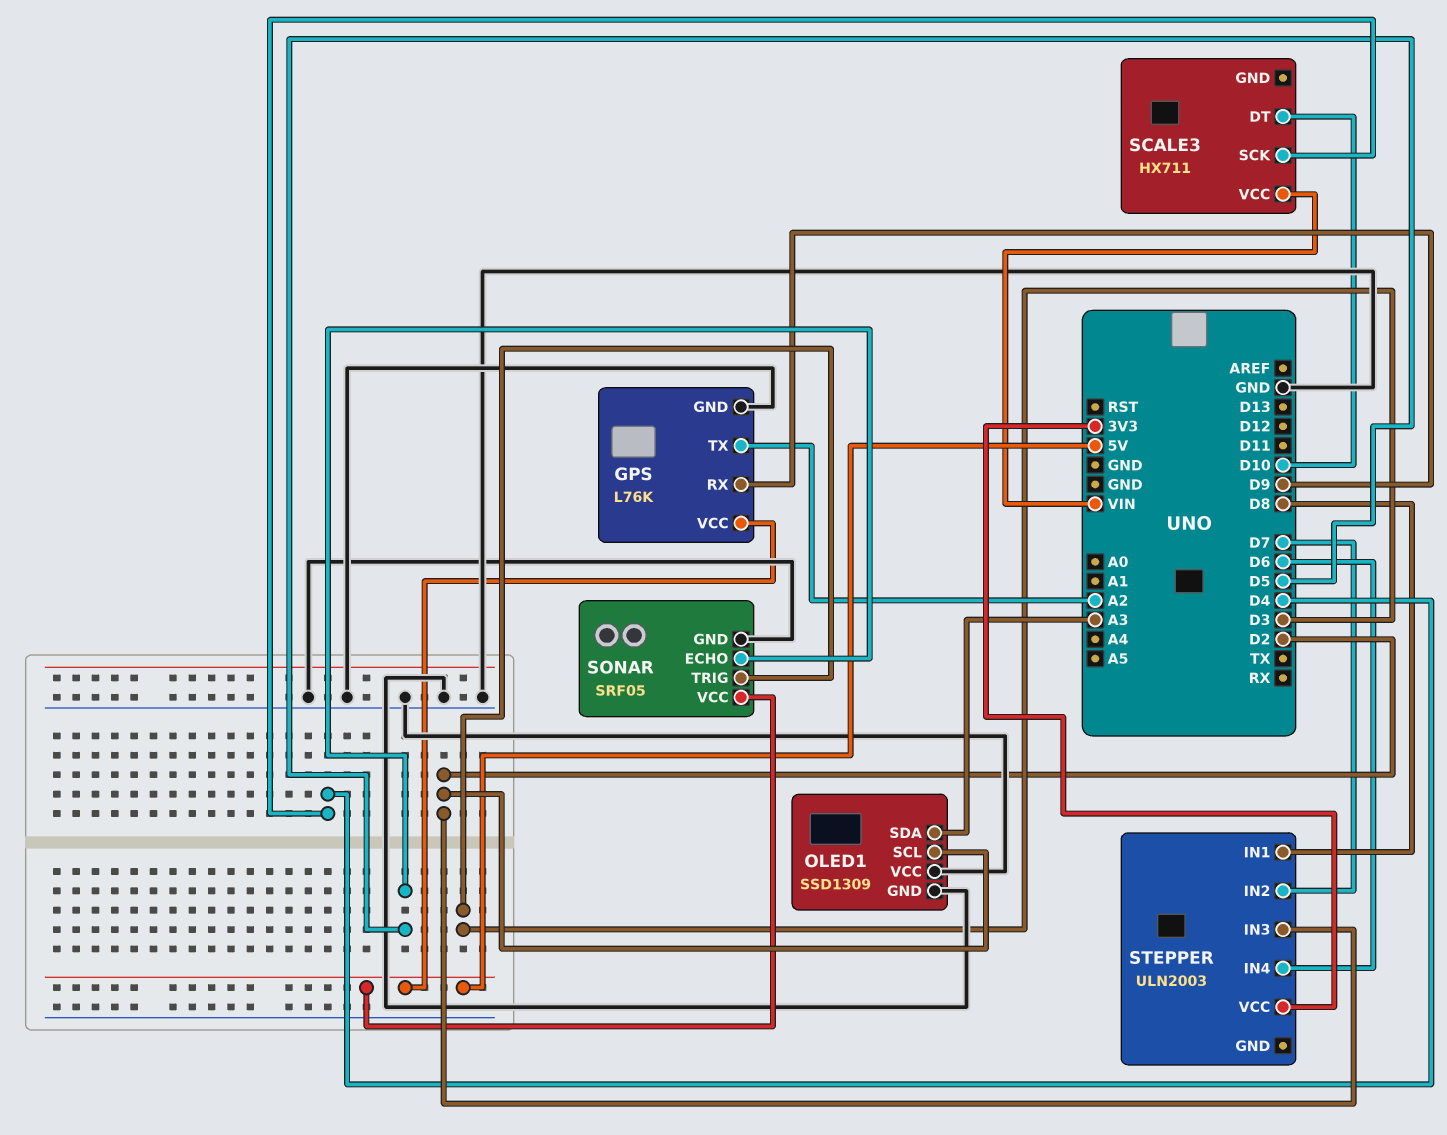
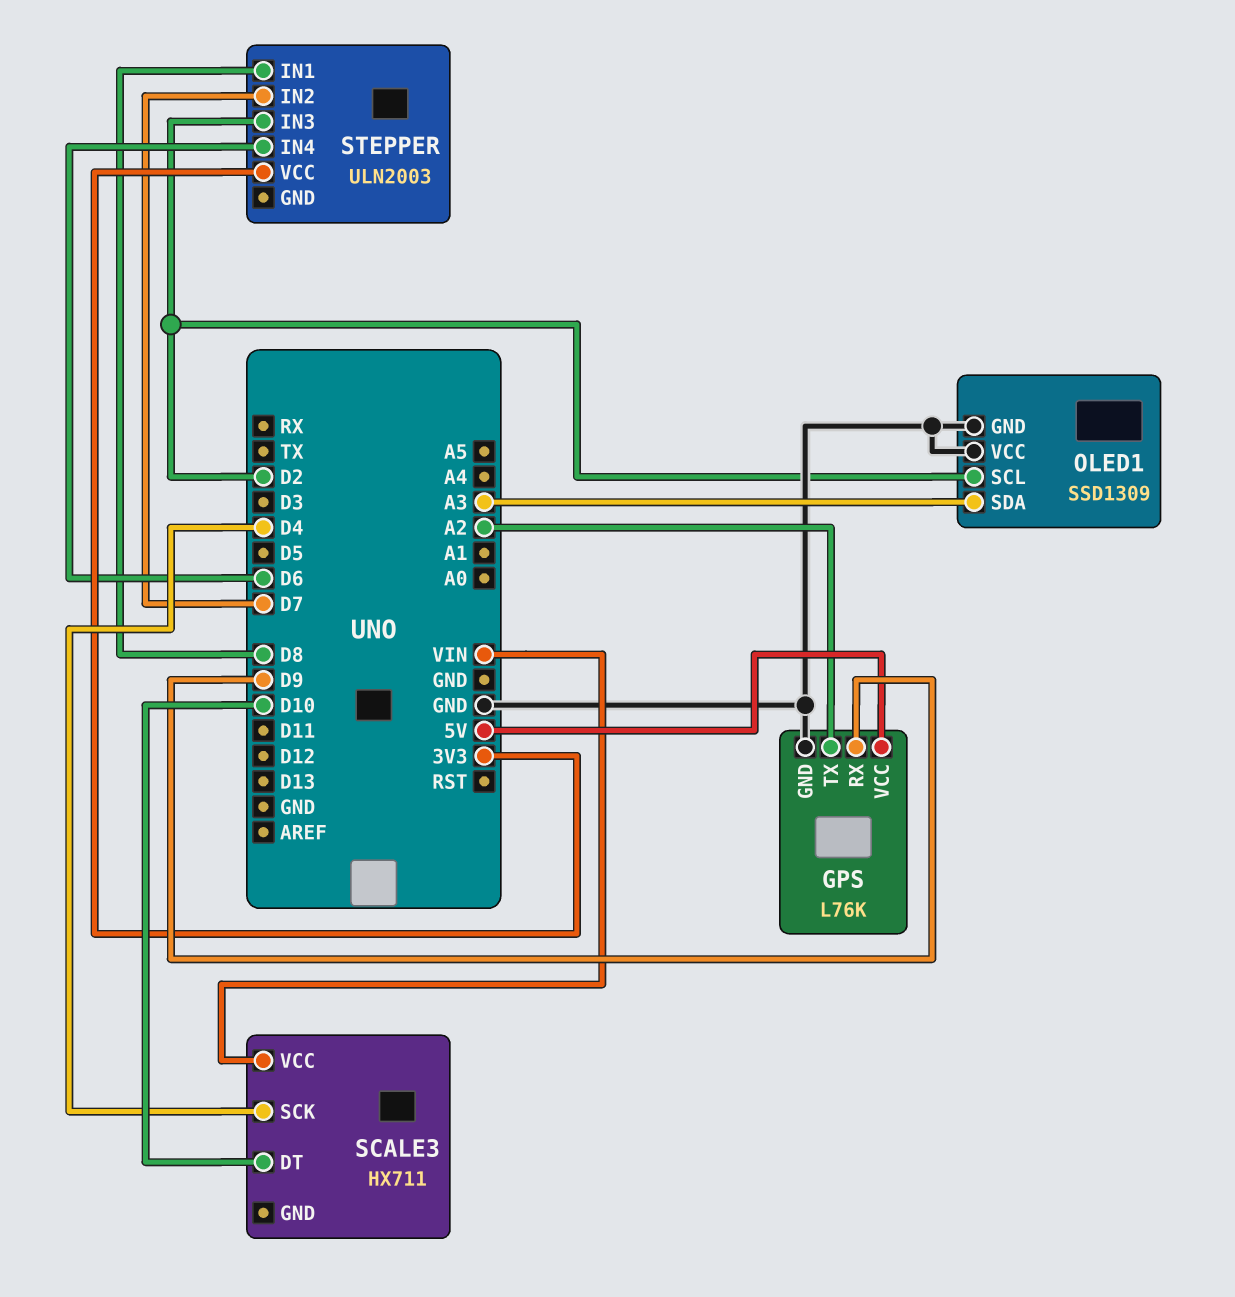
SONAR: SRF05 -> none
SONAR pin ECHO: D5 -> none
SONAR pin GND: GND -> none
SONAR pin TRIG: D3 -> none
SONAR pin VCC: 5V -> none

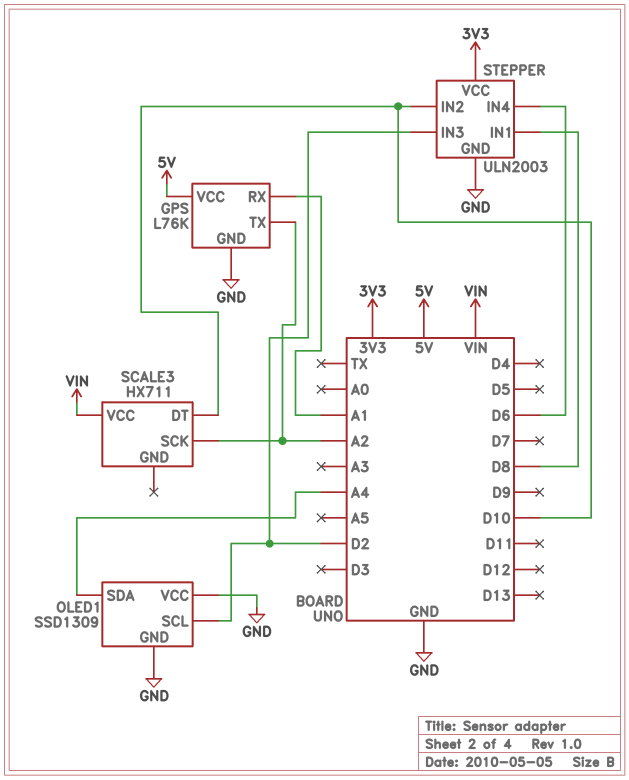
GPS pin RX: D9 -> A1
OLED1 pin SDA: A3 -> A4
SCALE3 pin SCK: D4 -> A2
STEPPER pin GND: none -> GND
STEPPER pin IN2: D7 -> D10

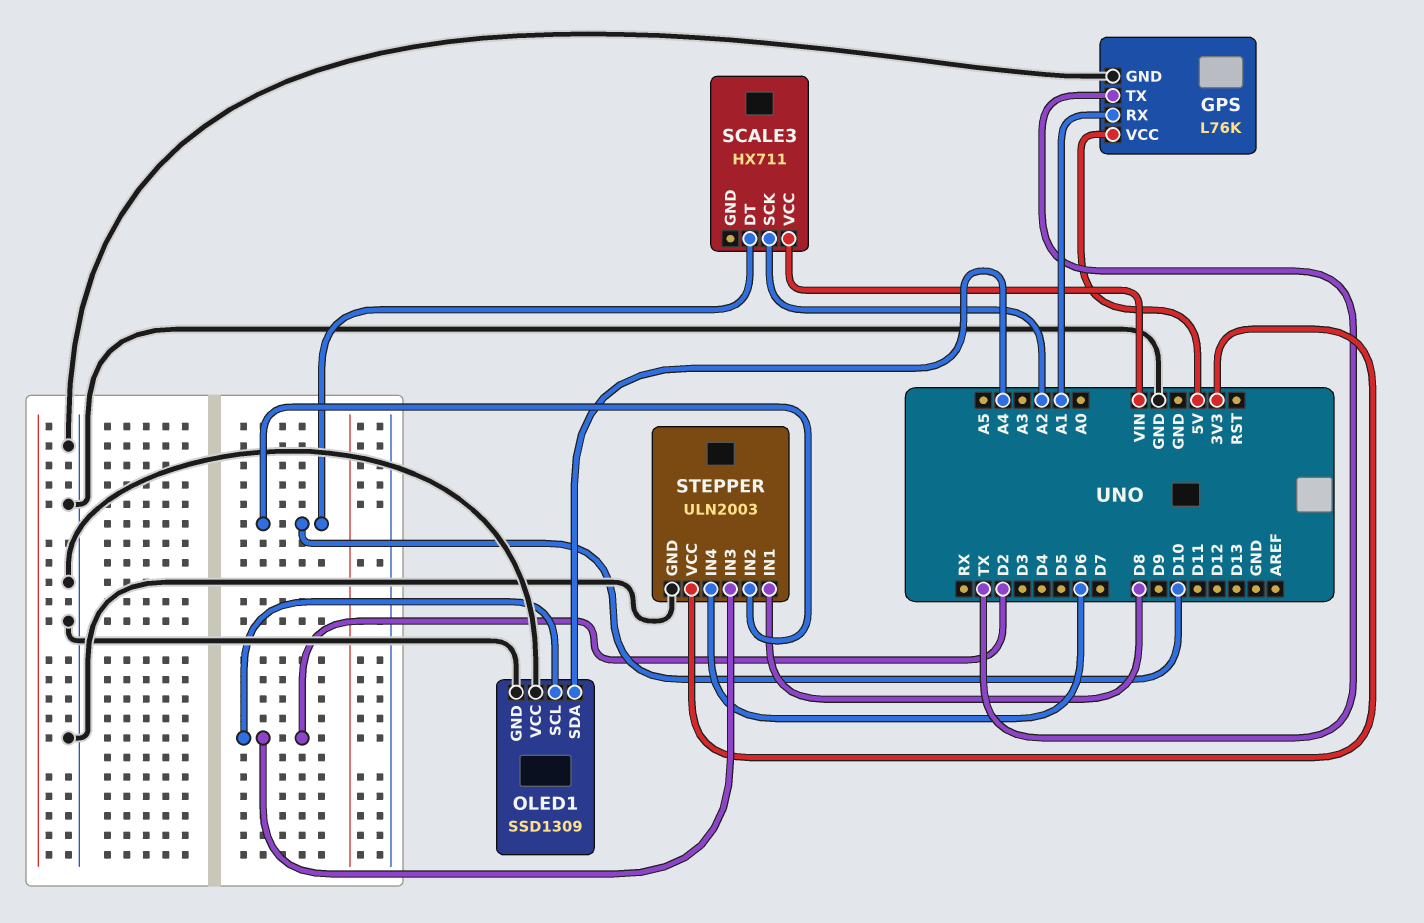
GPS pin TX: A2 -> TX

